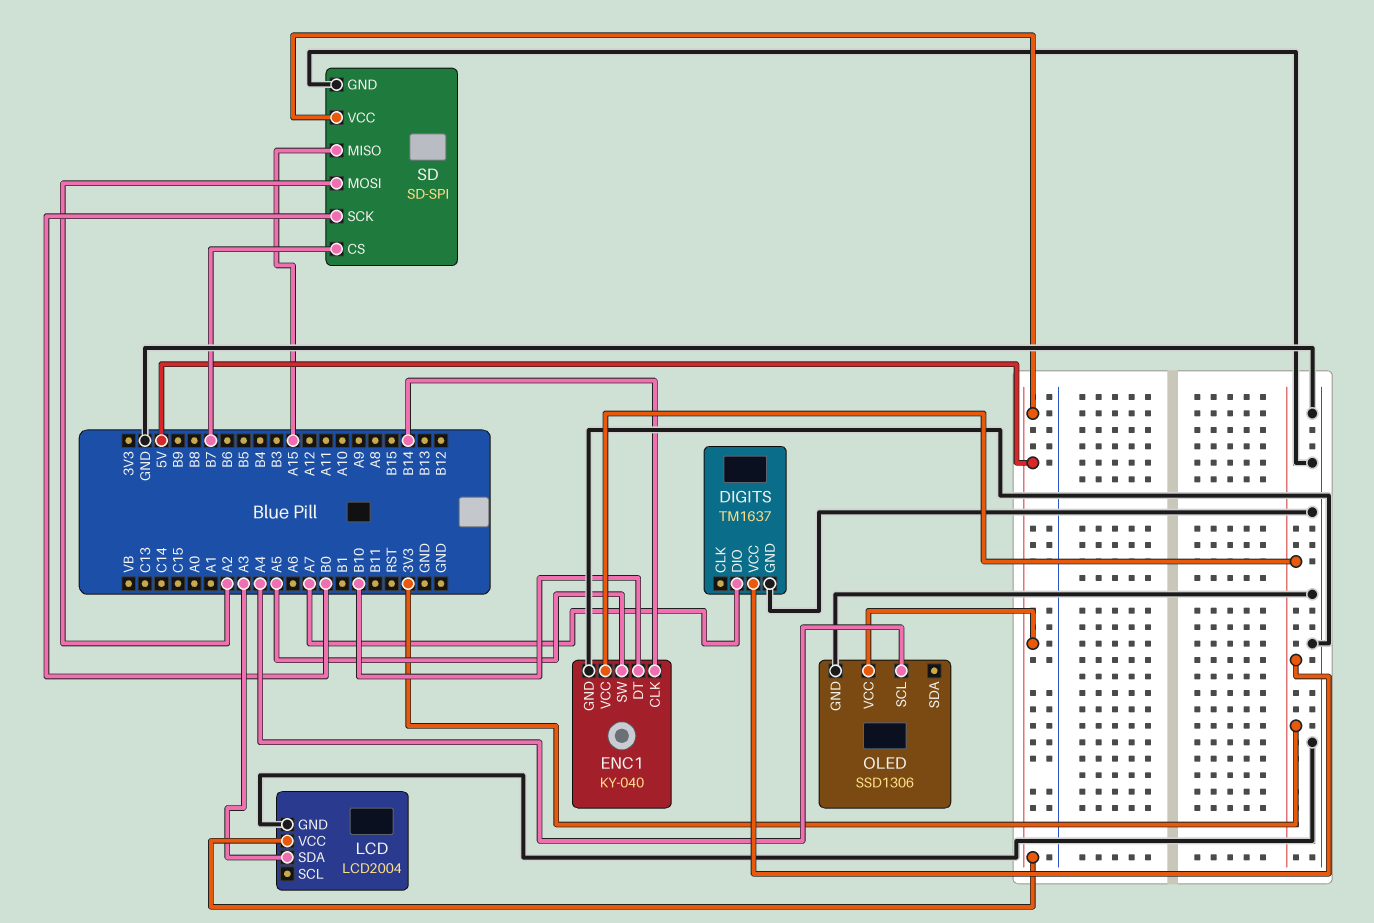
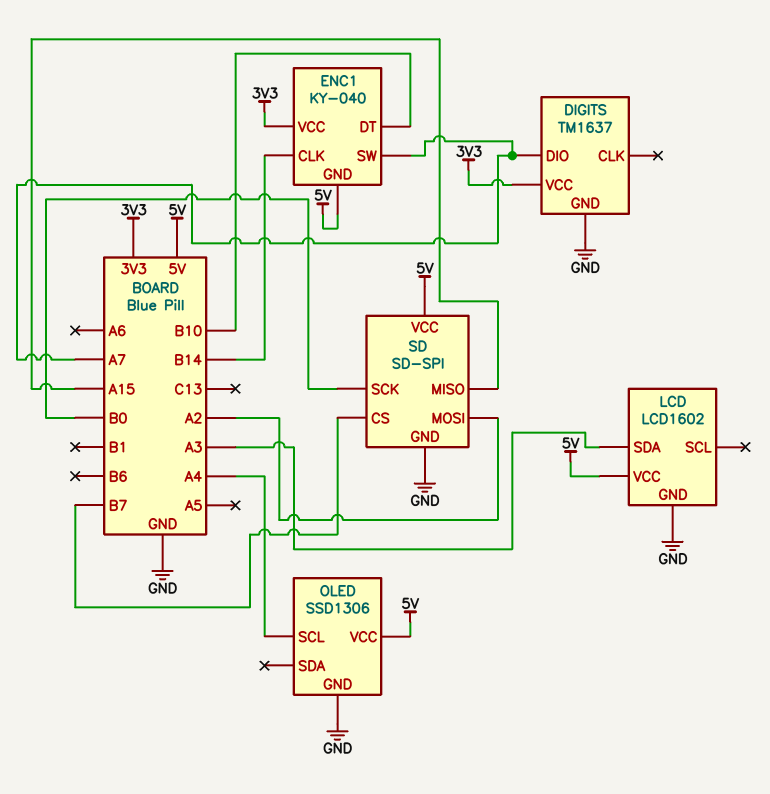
ENC1 pin GND: GND -> 5V
ENC1 pin SW: A5 -> A7
LCD: LCD2004 -> LCD1602

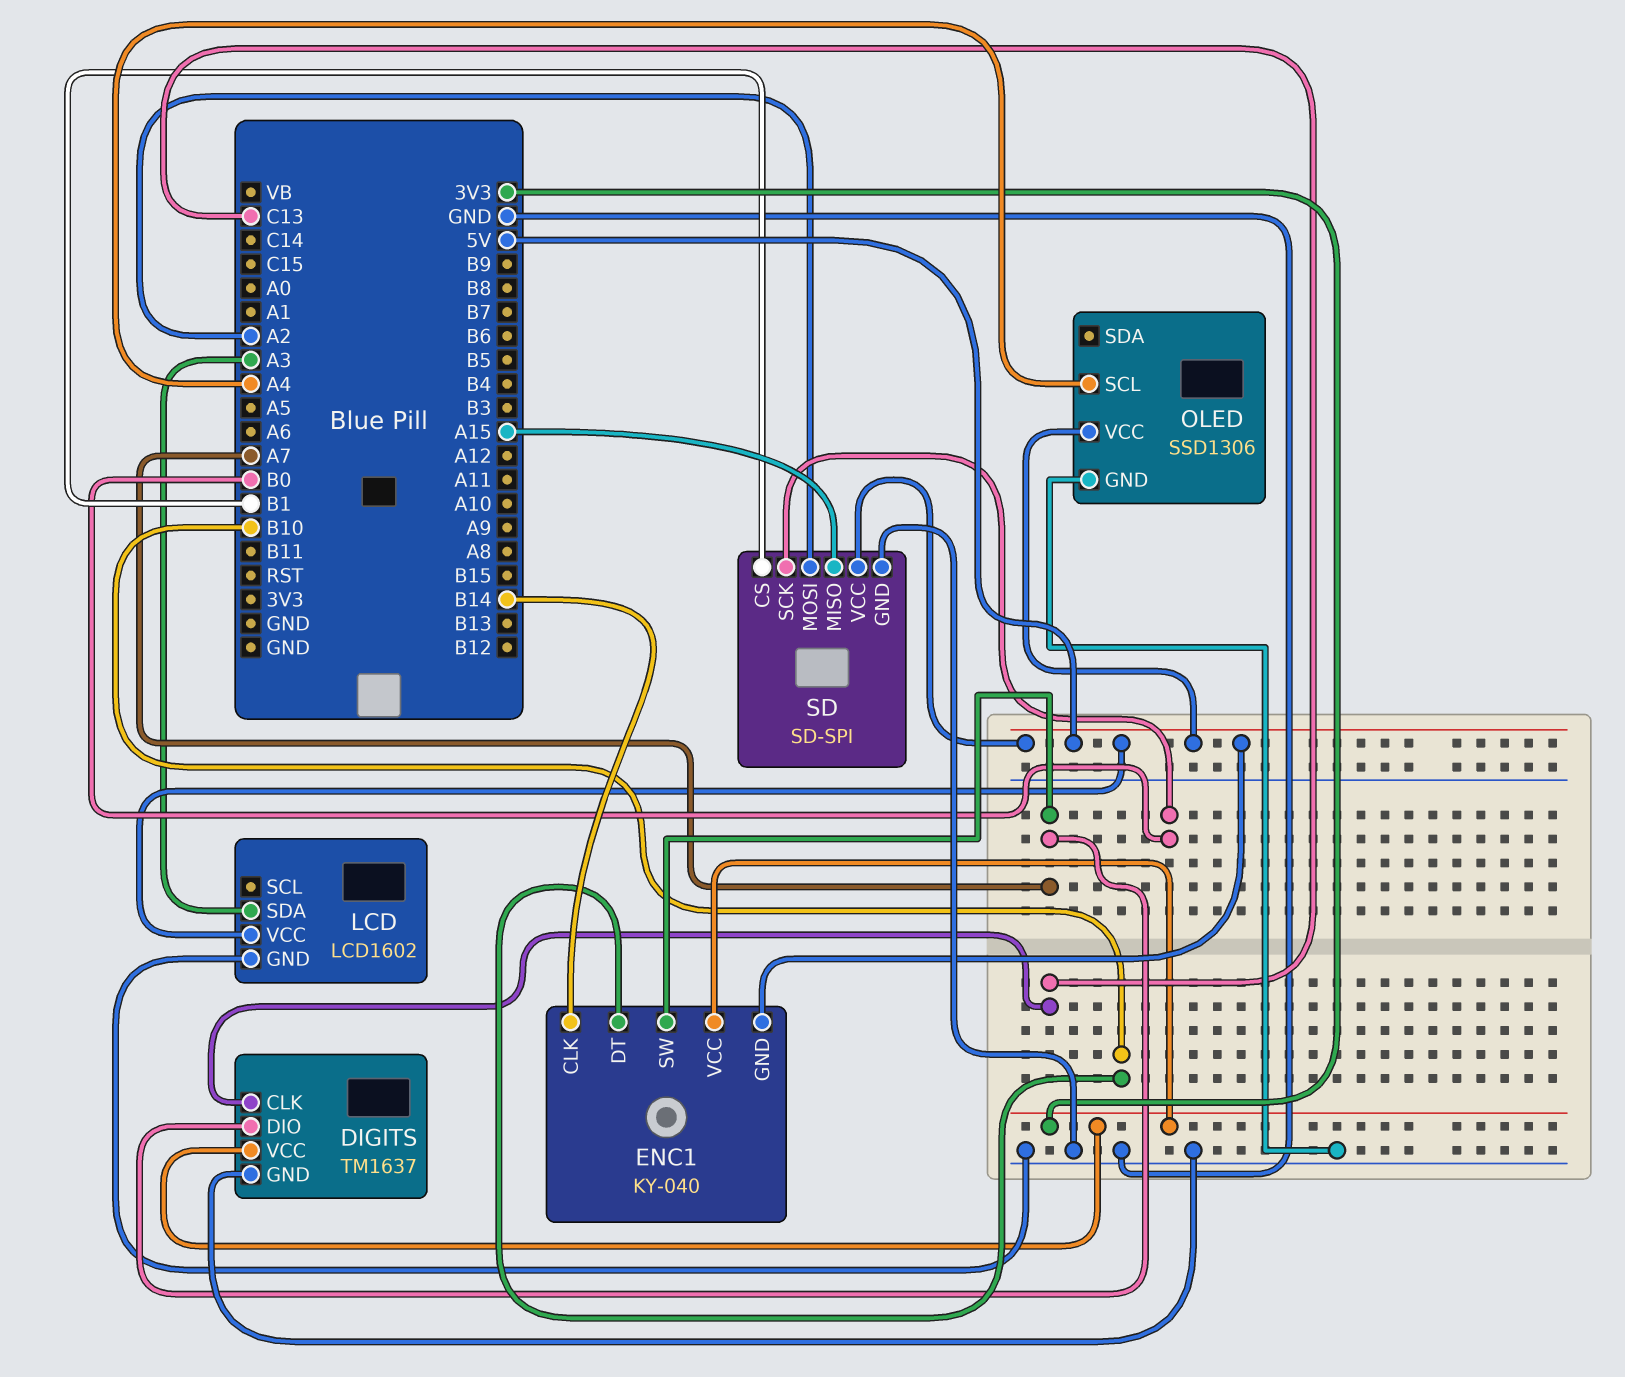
DIGITS pin CLK: none -> C13
SD pin CS: B7 -> B1

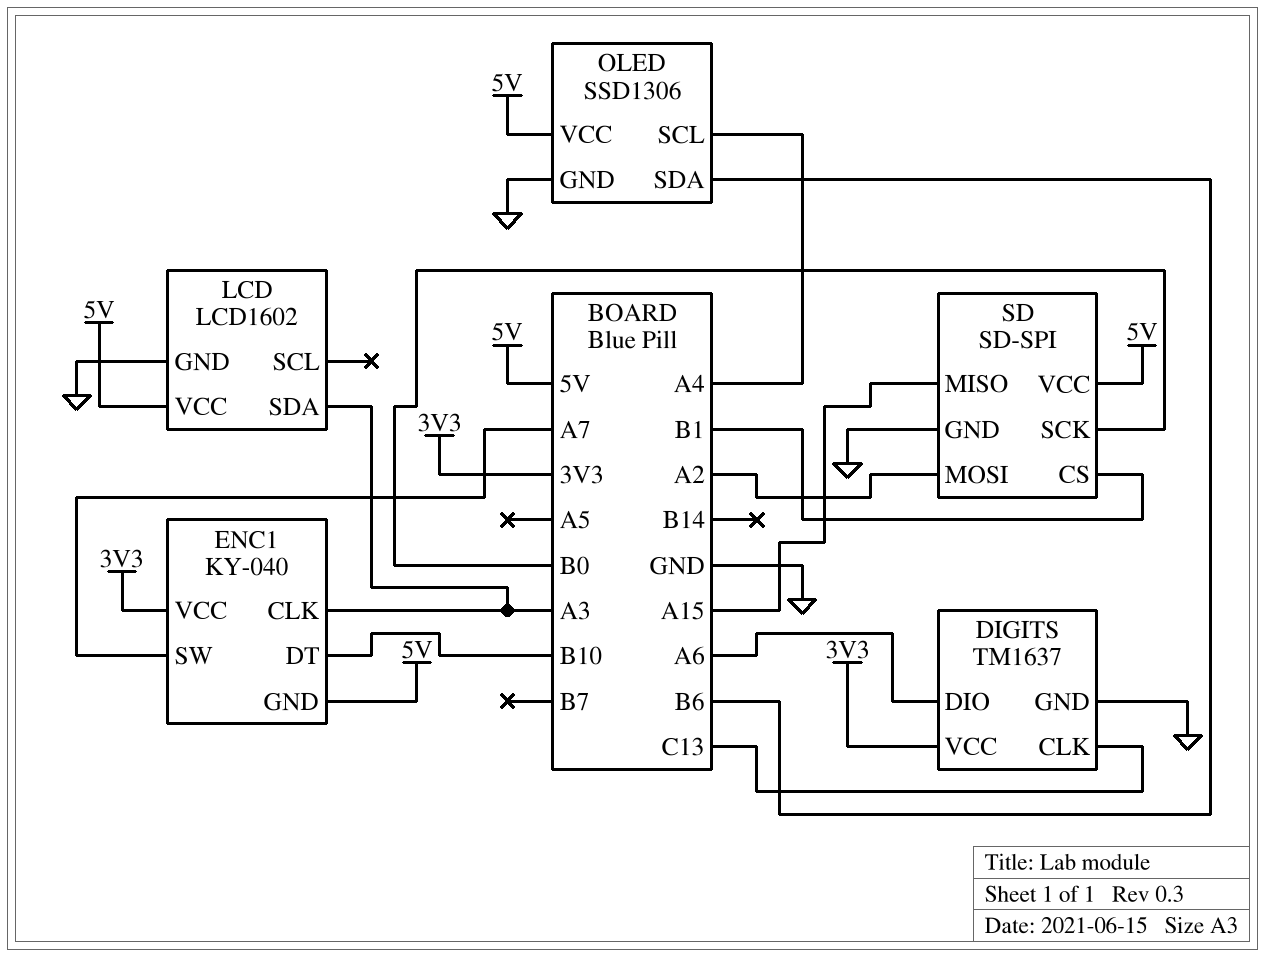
DIGITS pin DIO: A7 -> A6
ENC1 pin CLK: B14 -> A3
OLED pin SDA: none -> B6

